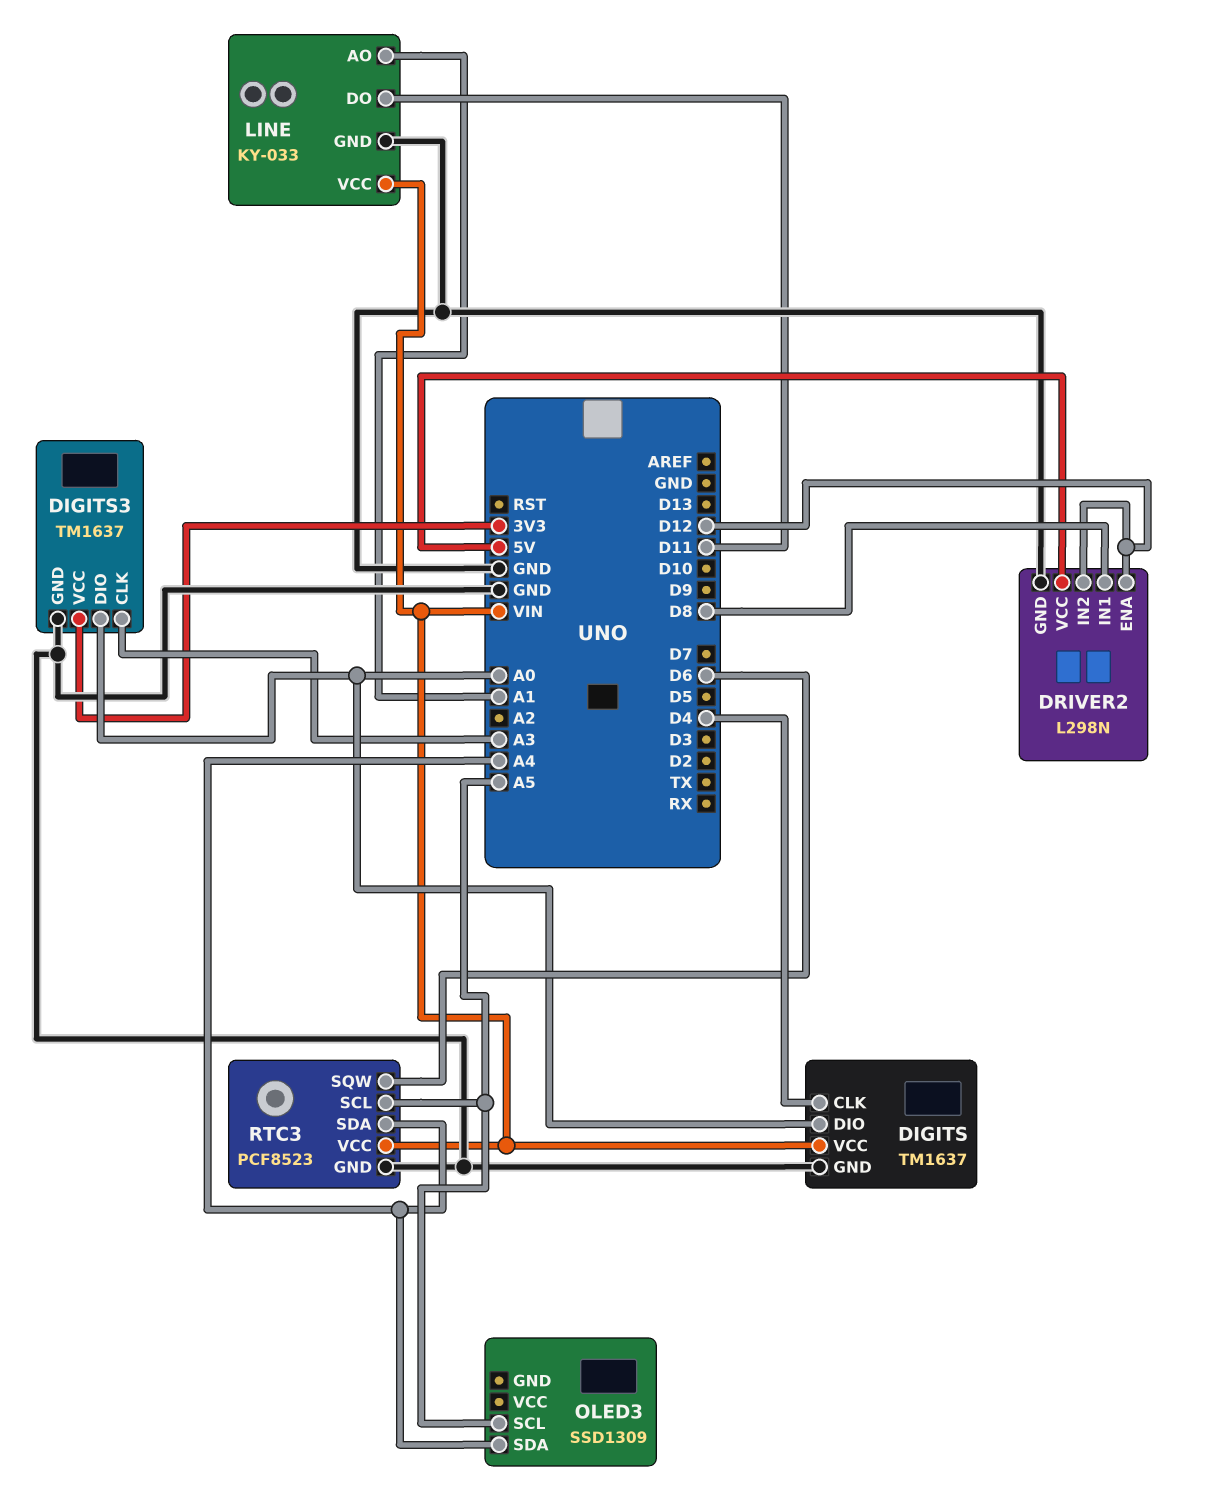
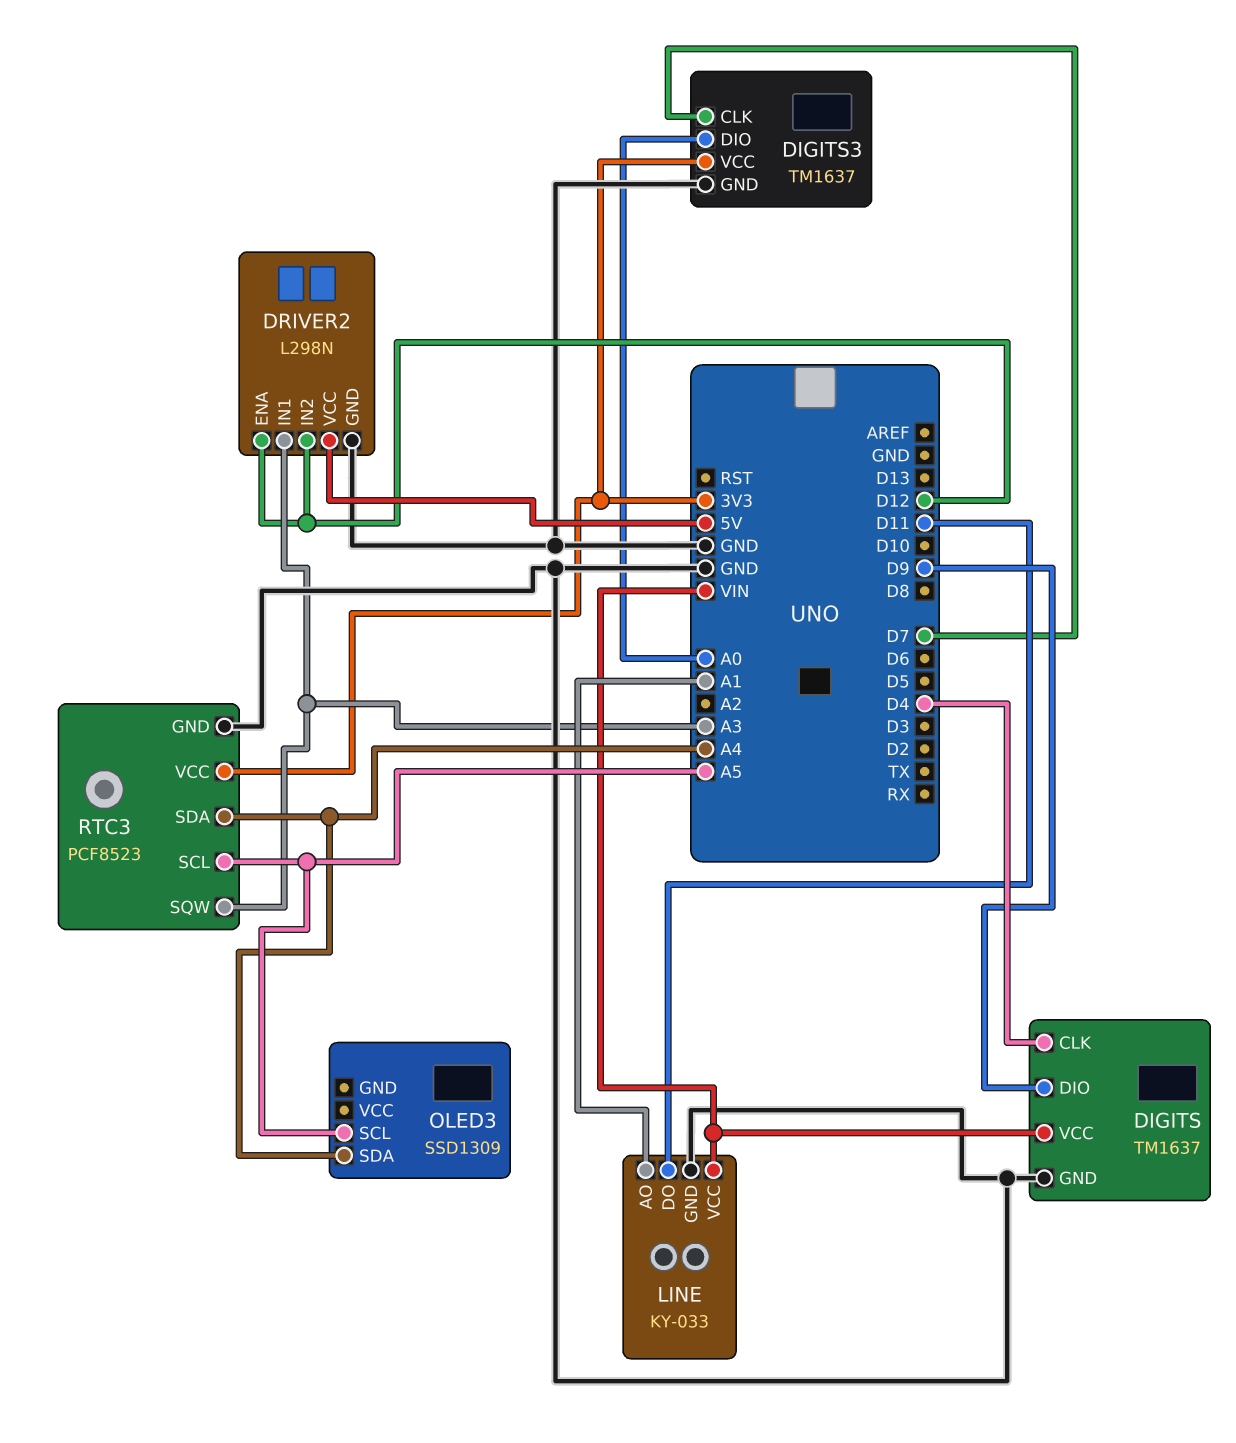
DIGITS pin DIO: A0 -> D9
DIGITS3 pin CLK: A3 -> D7
DRIVER2 pin IN1: D8 -> A3
RTC3 pin SQW: D6 -> A3
RTC3 pin VCC: VIN -> 3V3

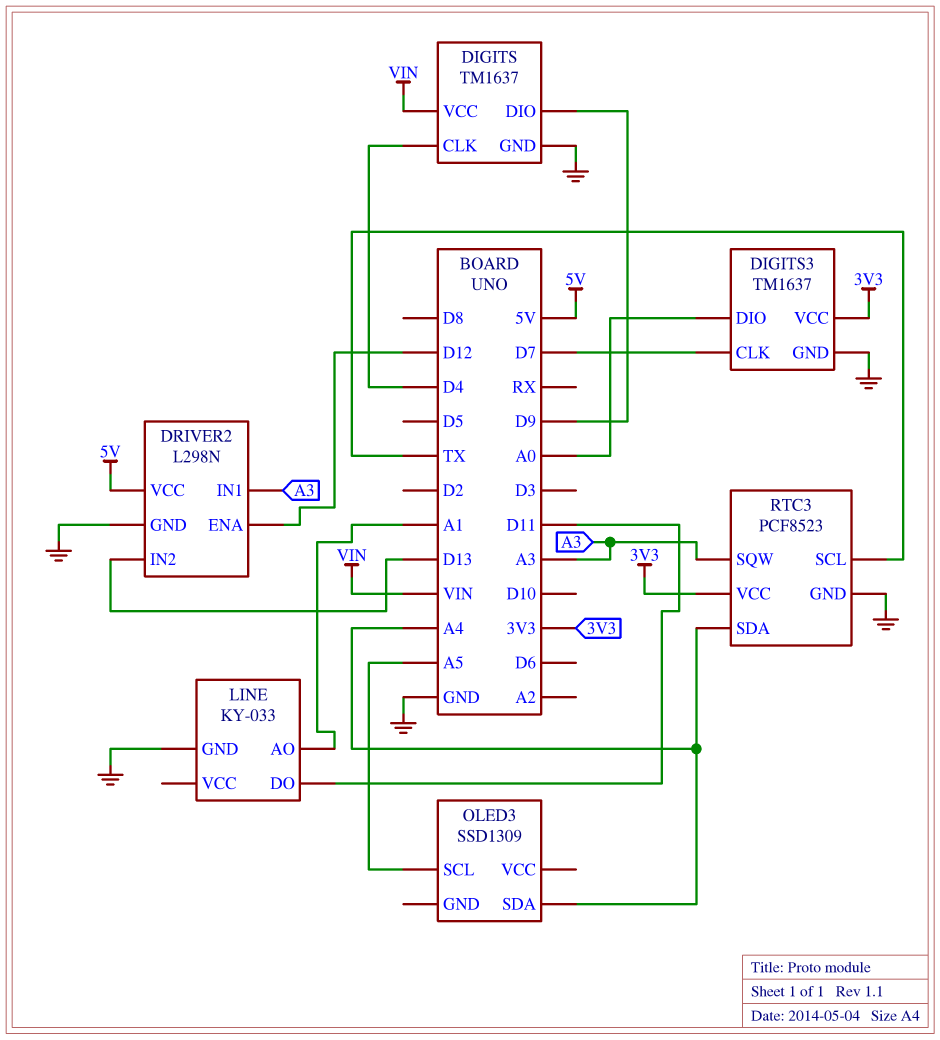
DRIVER2 pin IN2: D12 -> D13
LINE pin VCC: VIN -> none
RTC3 pin SCL: A5 -> TX

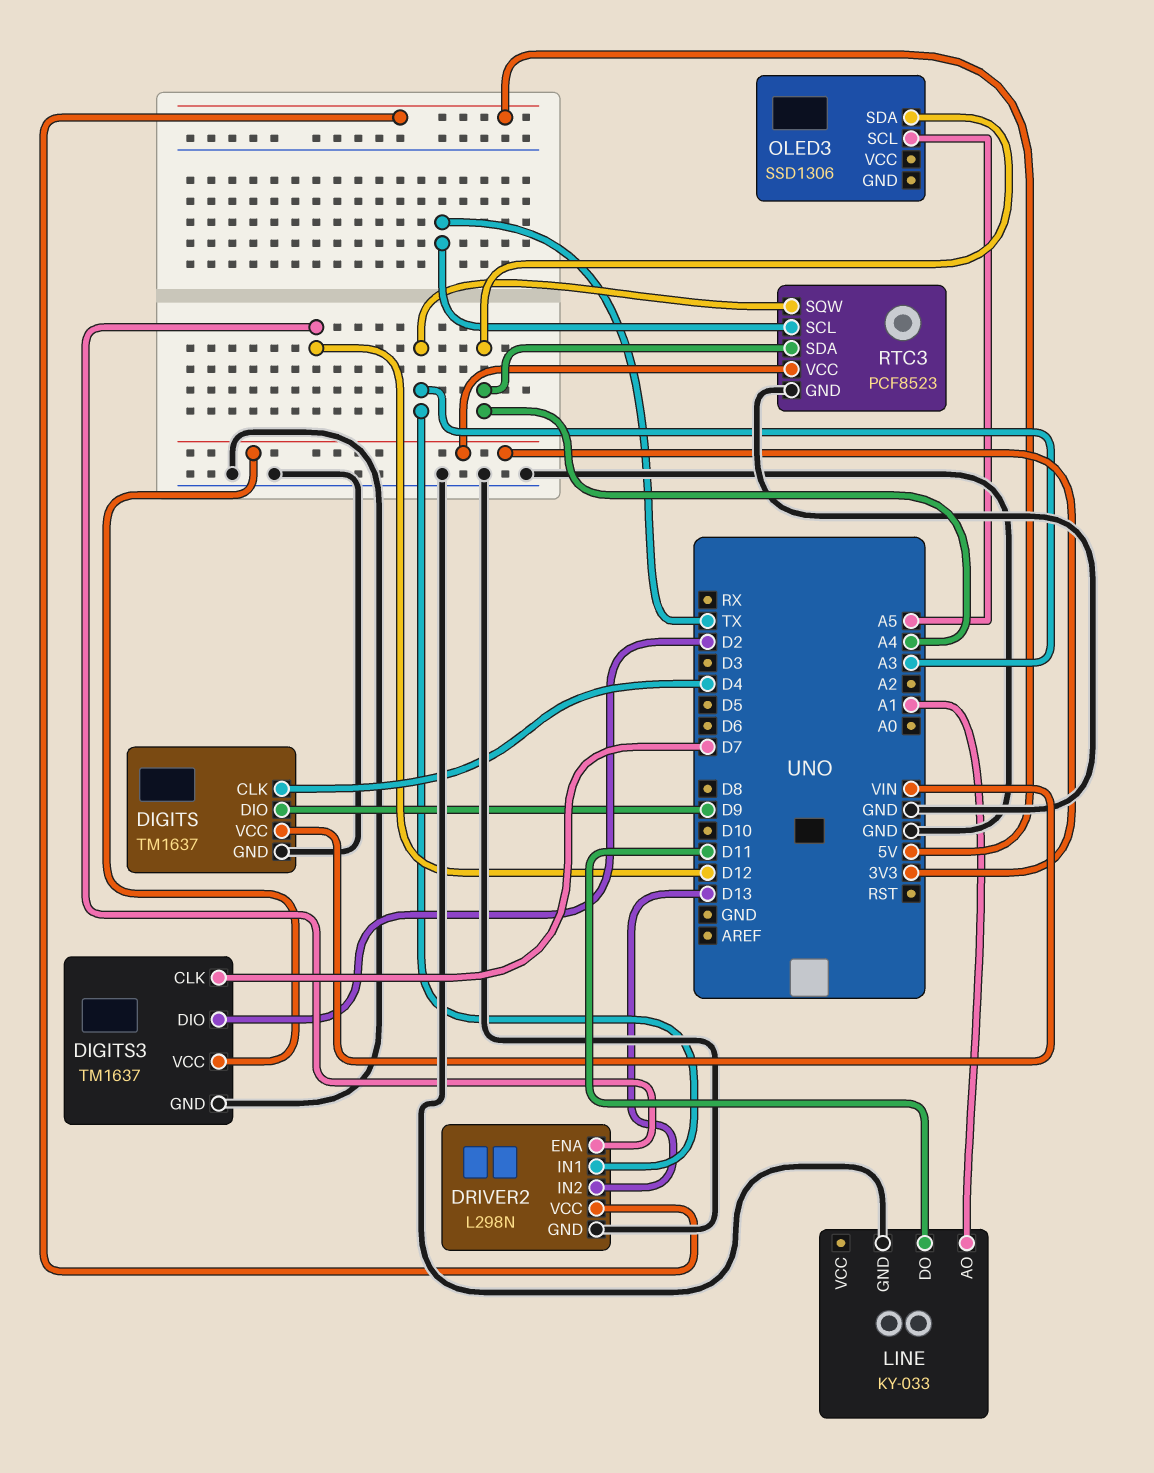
DIGITS3 pin DIO: A0 -> D2
OLED3: SSD1309 -> SSD1306

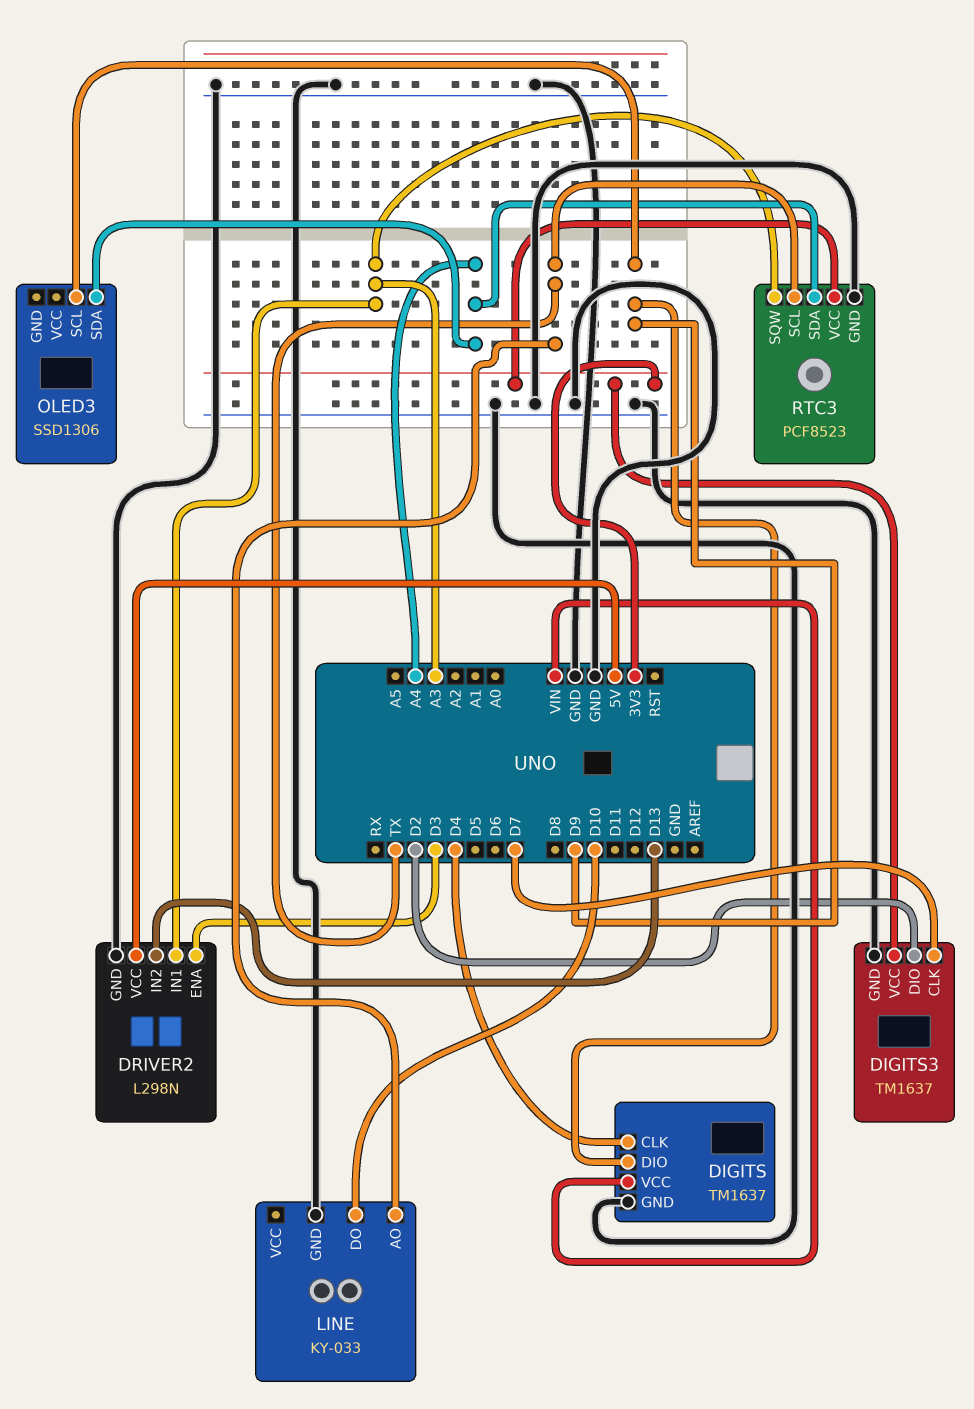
DRIVER2 pin ENA: D12 -> D3
LINE pin AO: A1 -> TX
LINE pin DO: D11 -> D10
OLED3 pin SCL: A5 -> D9

